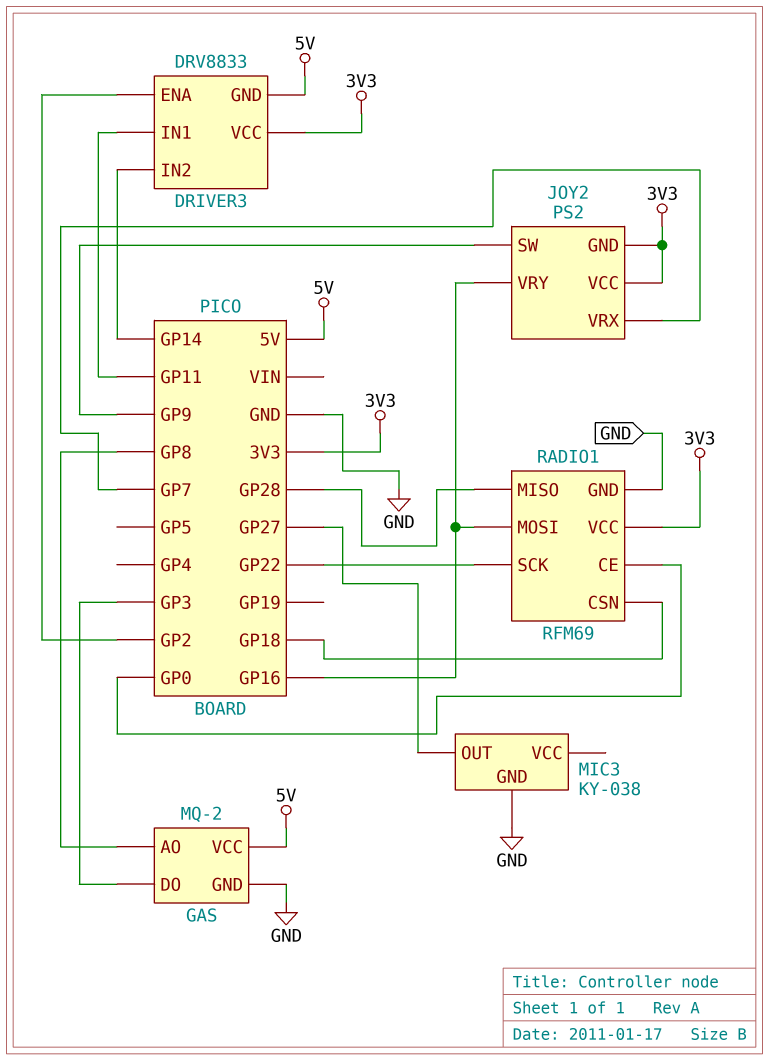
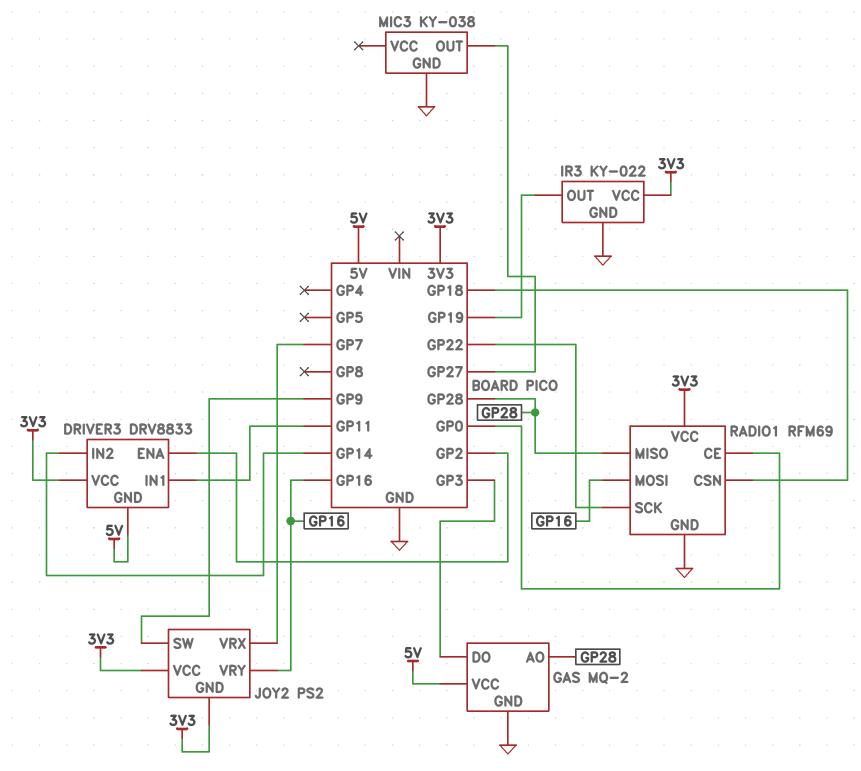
GAS pin AO: GP8 -> GP28
IR3: none -> KY-022
IR3 pin GND: none -> GND
IR3 pin OUT: none -> GP19
IR3 pin VCC: none -> 3V3

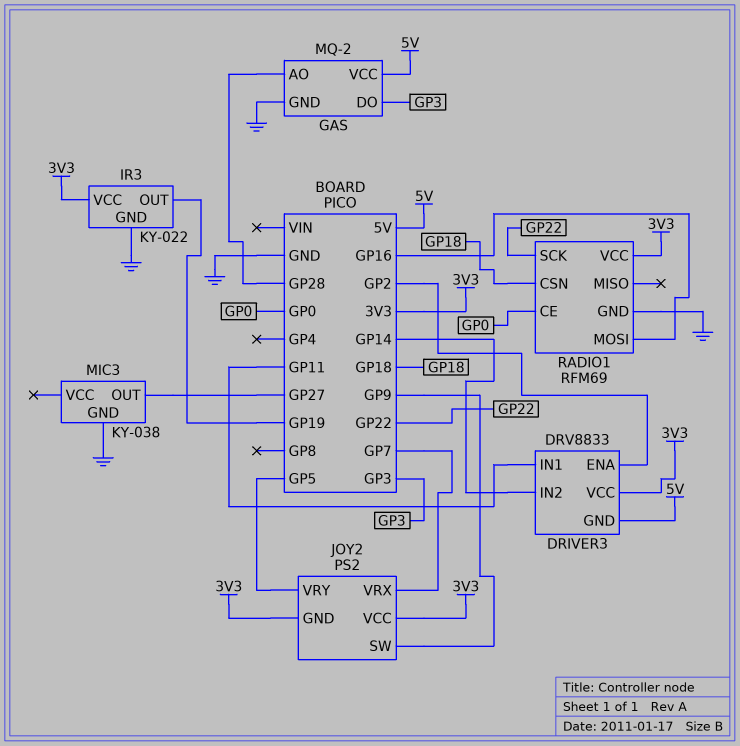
JOY2 pin VRY: GP16 -> GP5
RADIO1 pin MISO: GP28 -> none

